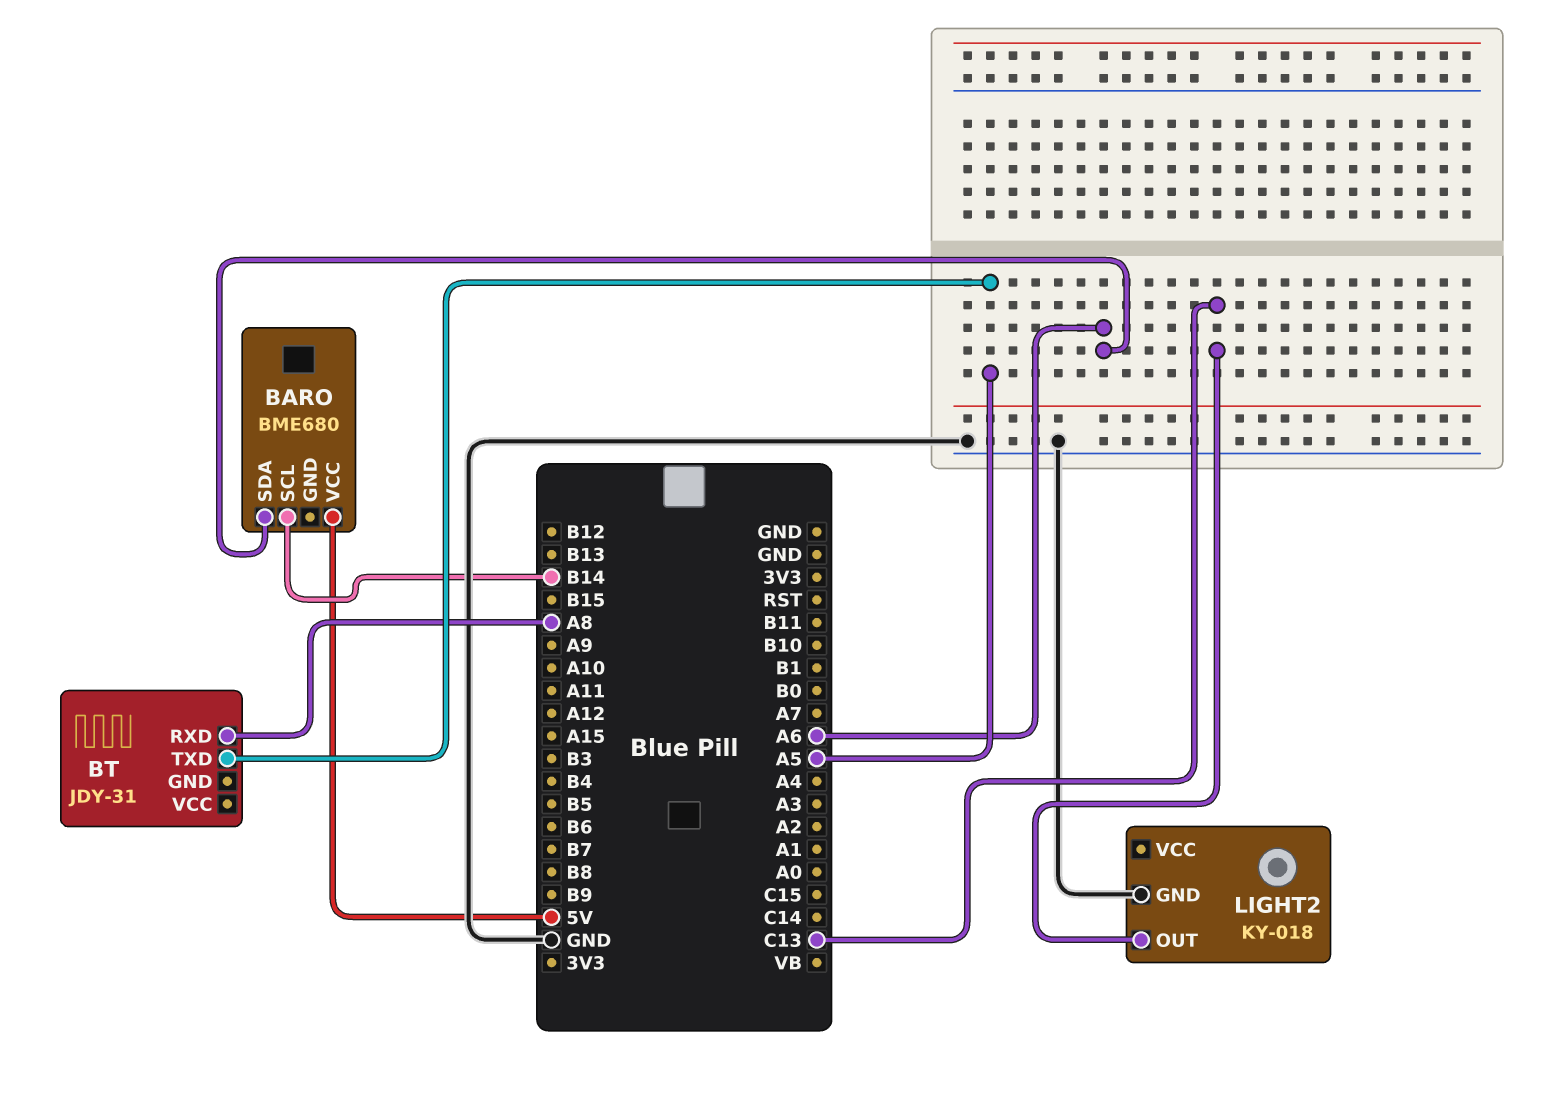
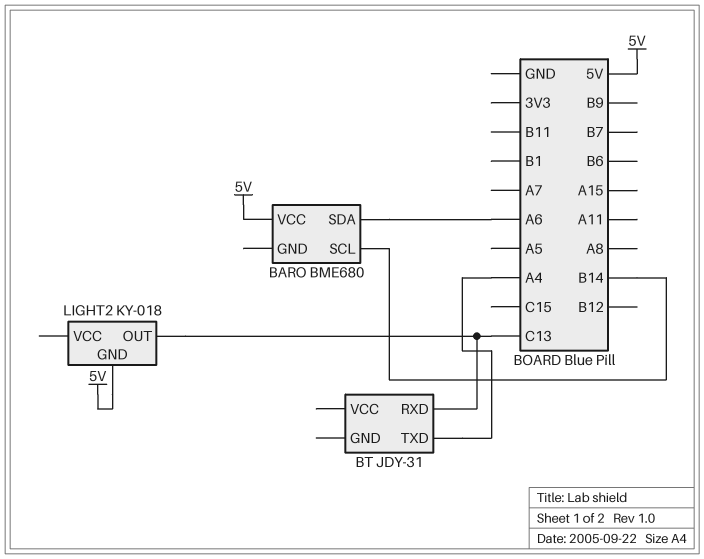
BT pin RXD: A8 -> C13
BT pin TXD: A5 -> A4
LIGHT2 pin GND: GND -> 5V

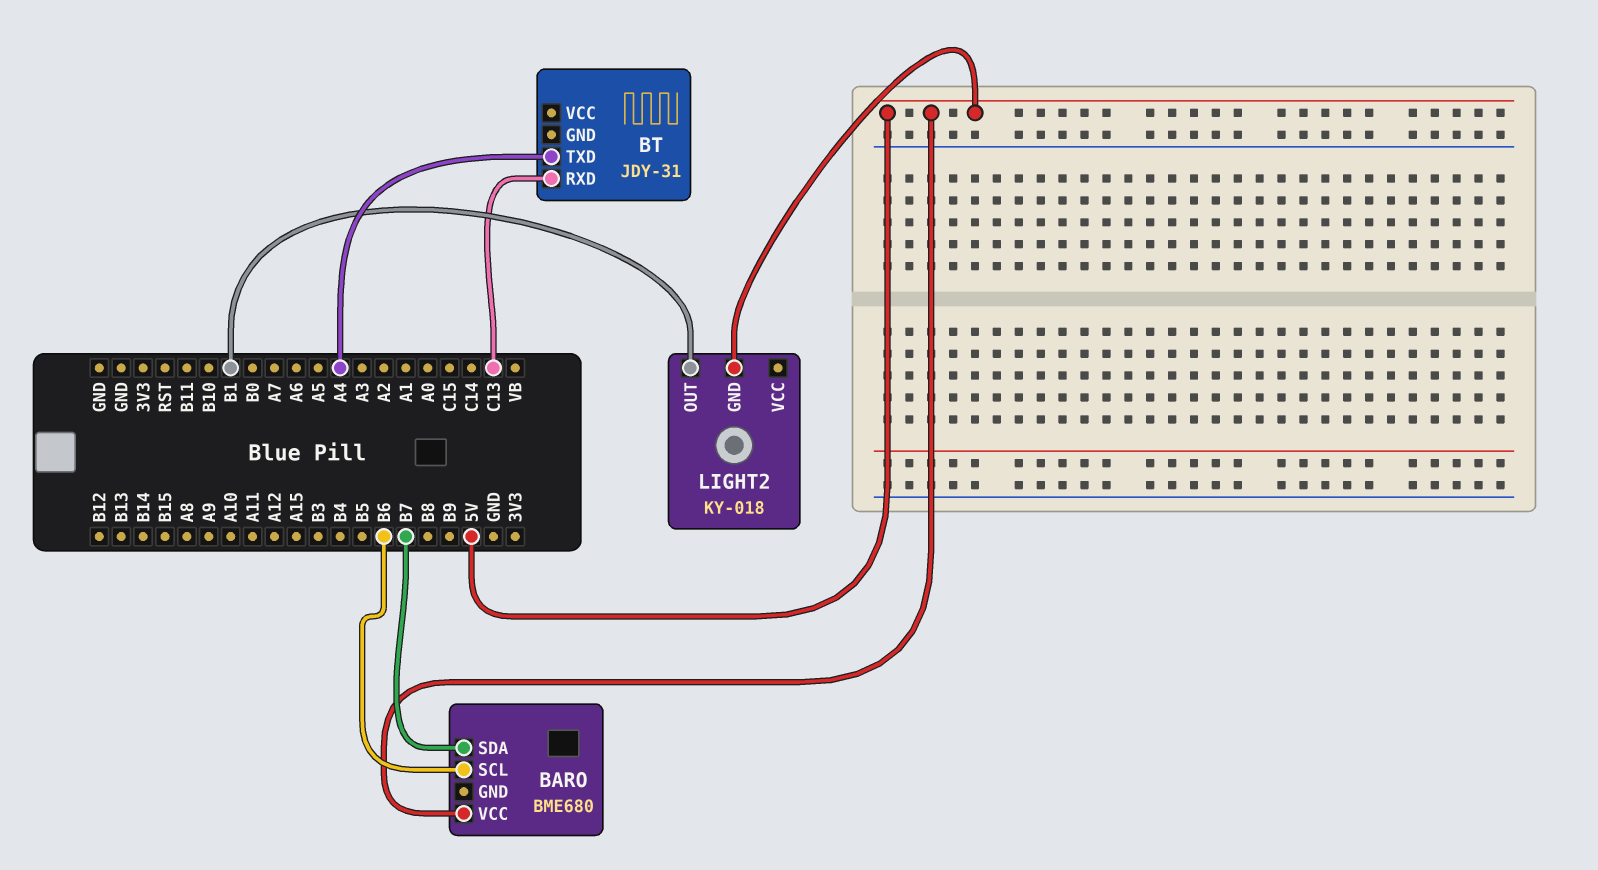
BARO pin SCL: B14 -> B6
BARO pin SDA: A6 -> B7
LIGHT2 pin OUT: C13 -> B1

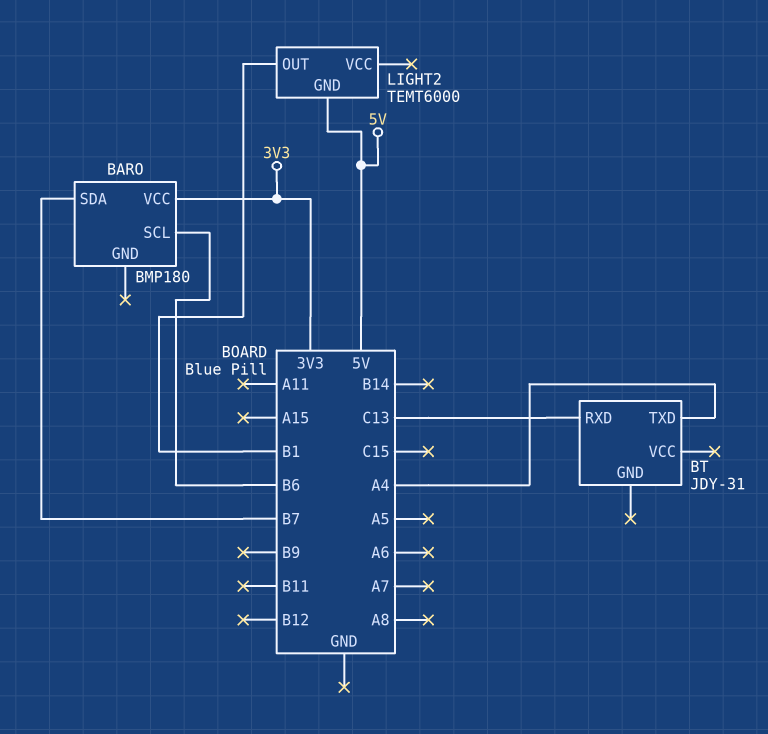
BARO: BME680 -> BMP180
BARO pin VCC: 5V -> 3V3
LIGHT2: KY-018 -> TEMT6000

